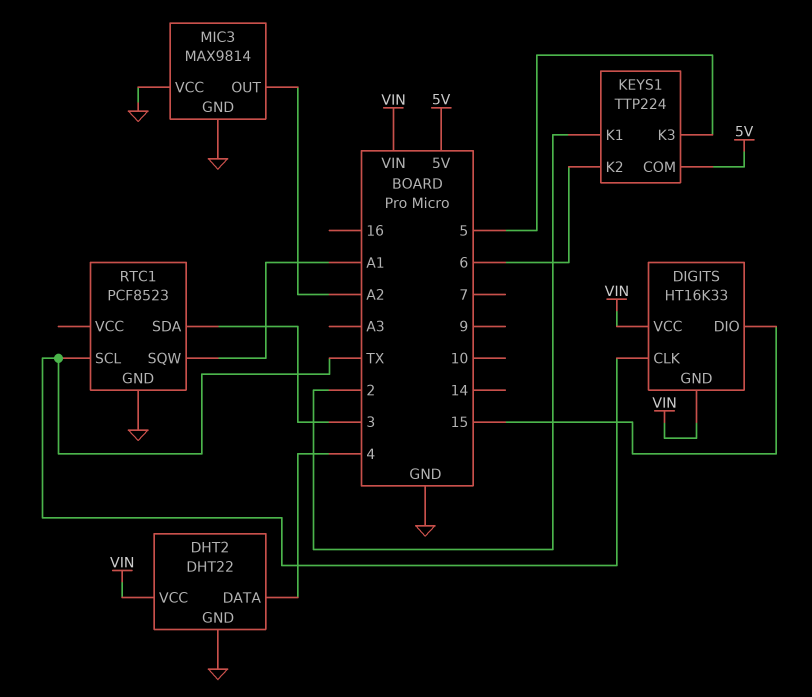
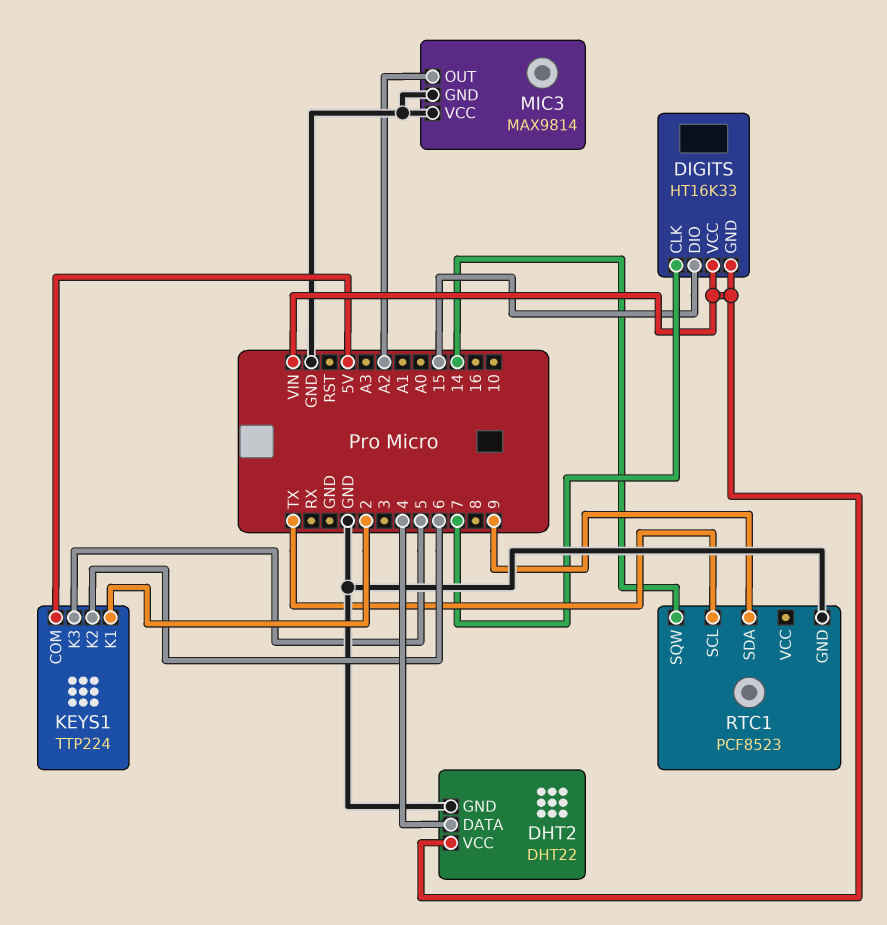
DIGITS pin CLK: TX -> 7
RTC1 pin SDA: 3 -> 9
RTC1 pin SQW: A1 -> 14

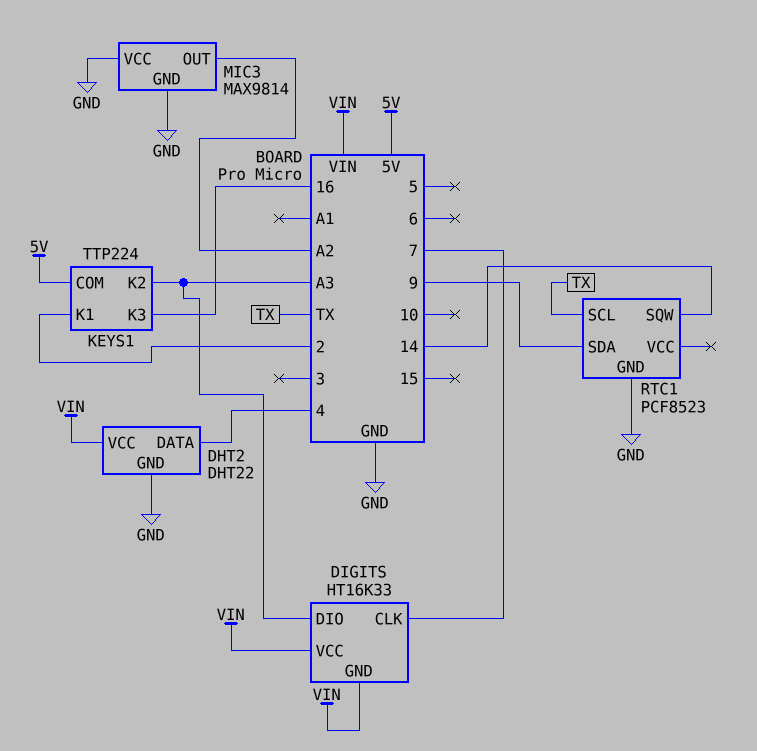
DIGITS pin DIO: 15 -> A3
KEYS1 pin K2: 6 -> A3
KEYS1 pin K3: 5 -> 16

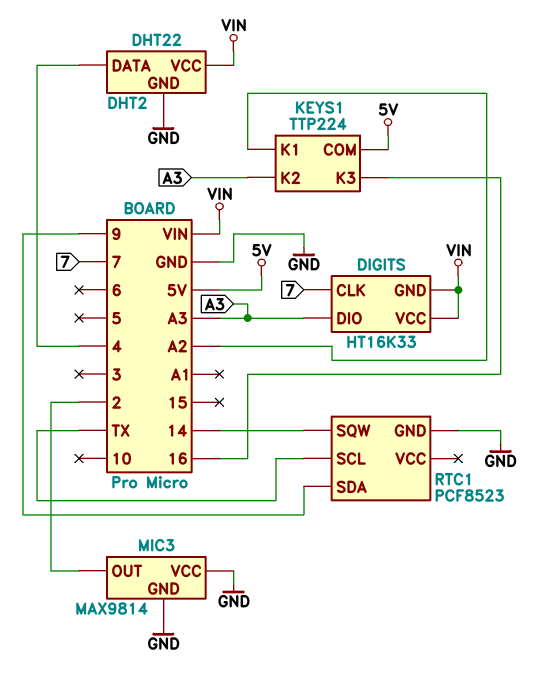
KEYS1 pin K1: 2 -> A2
MIC3 pin OUT: A2 -> 2

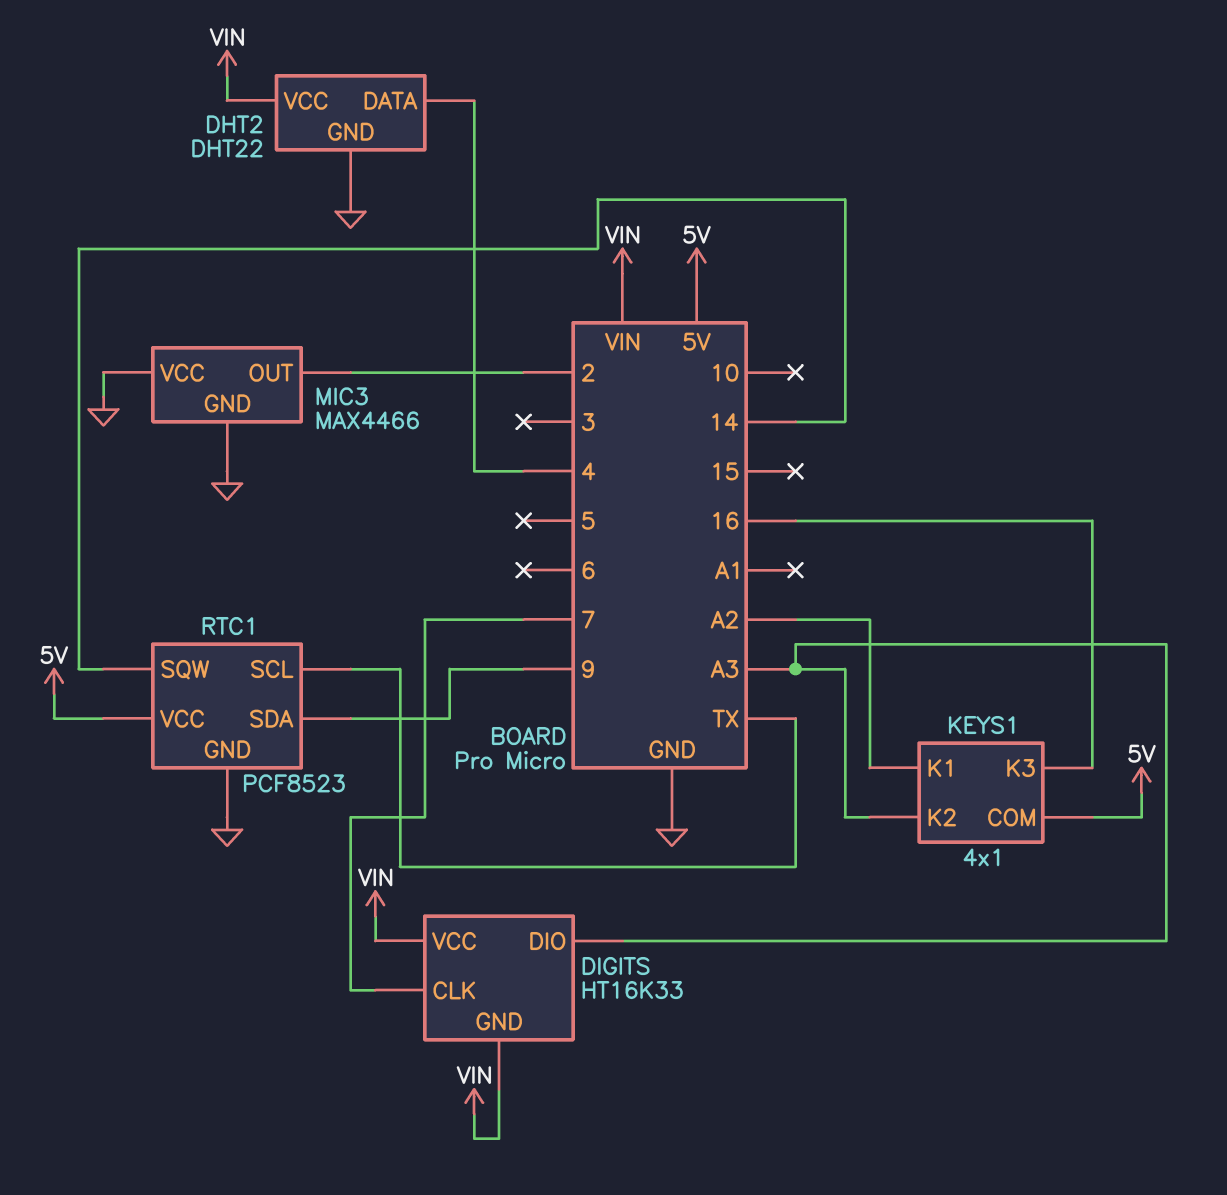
KEYS1: TTP224 -> 4x1
MIC3: MAX9814 -> MAX4466
RTC1 pin VCC: none -> 5V

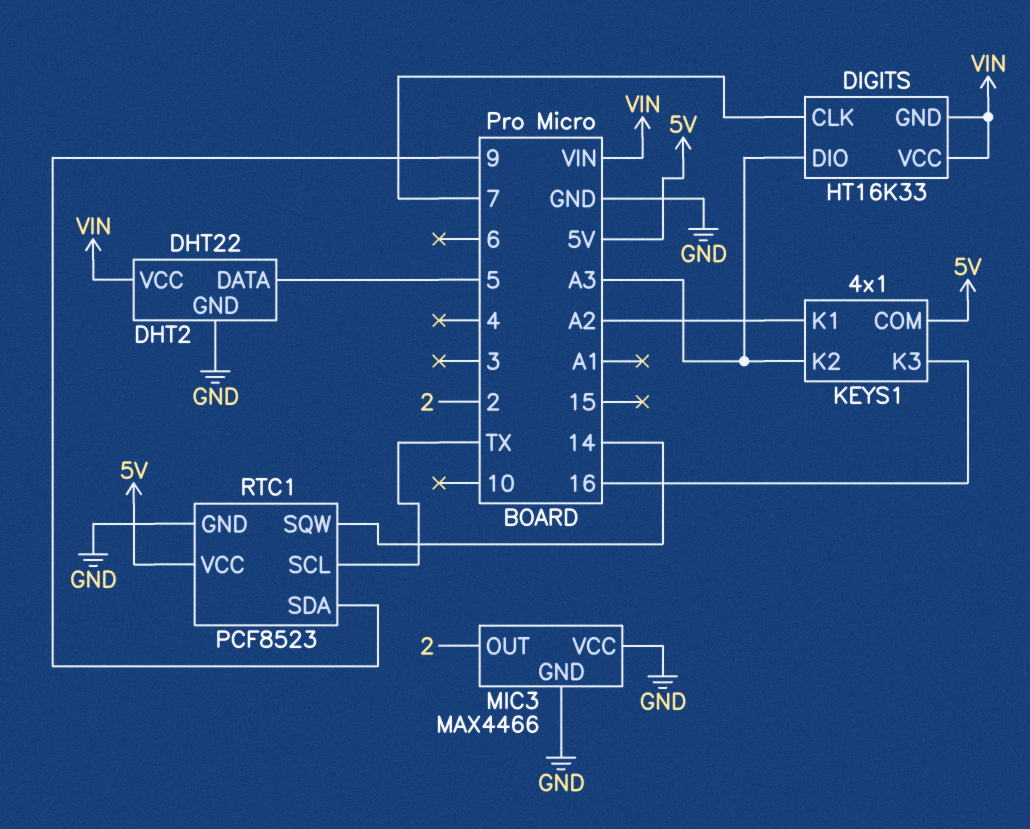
DHT2 pin DATA: 4 -> 5

